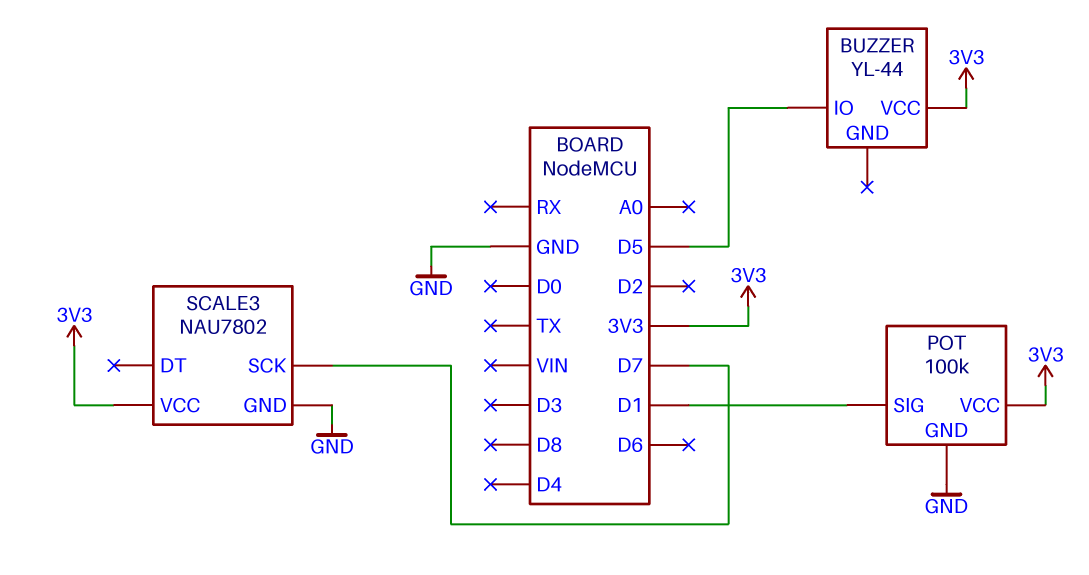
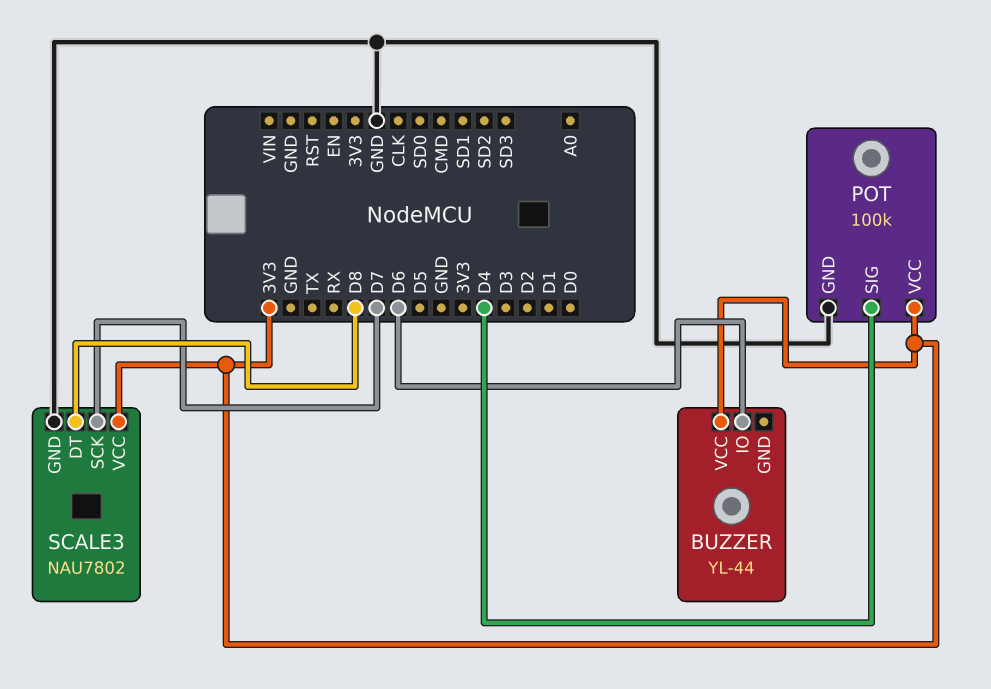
BUZZER pin IO: D5 -> D6
POT pin SIG: D1 -> D4
SCALE3 pin DT: none -> D8

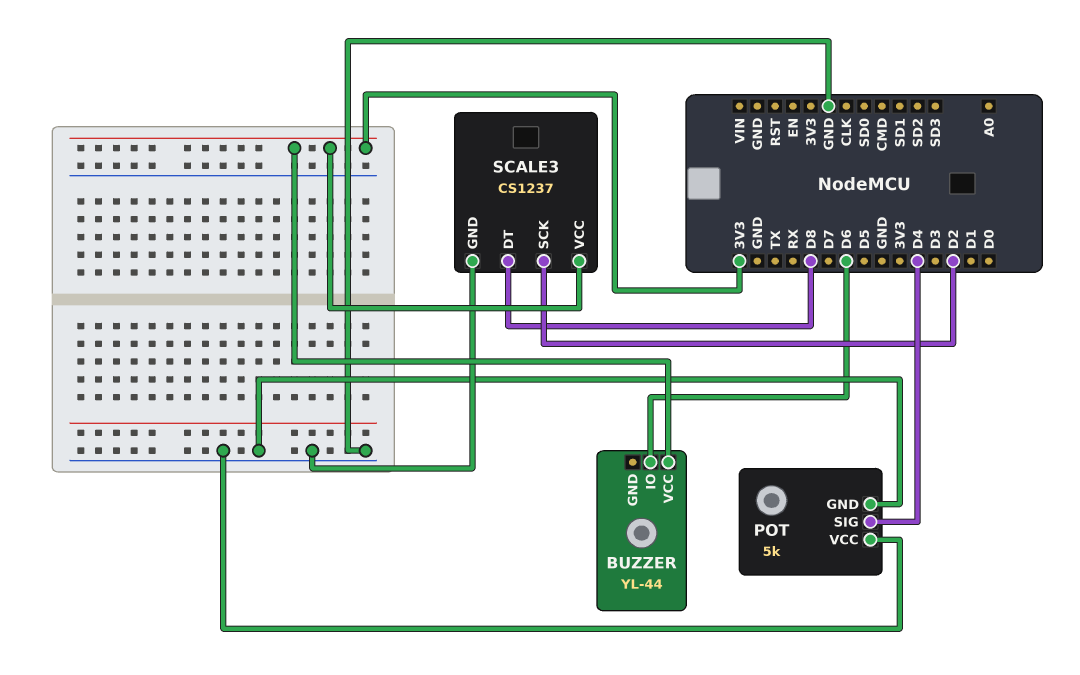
POT: 100k -> 5k
POT pin VCC: 3V3 -> GND
SCALE3: NAU7802 -> CS1237
SCALE3 pin SCK: D7 -> D2

